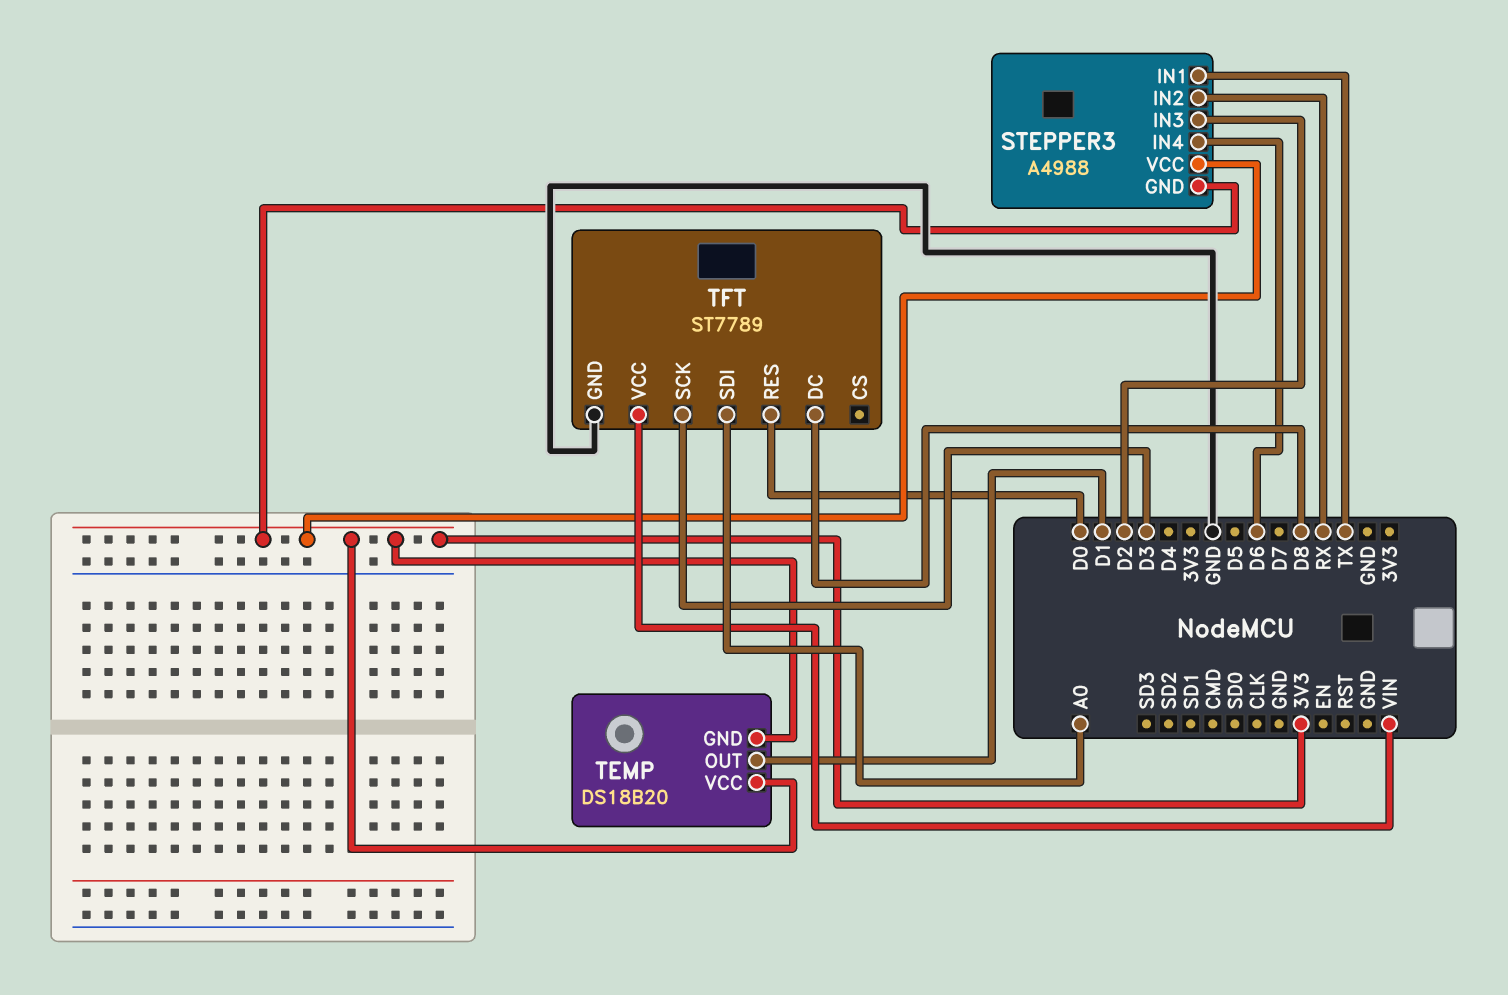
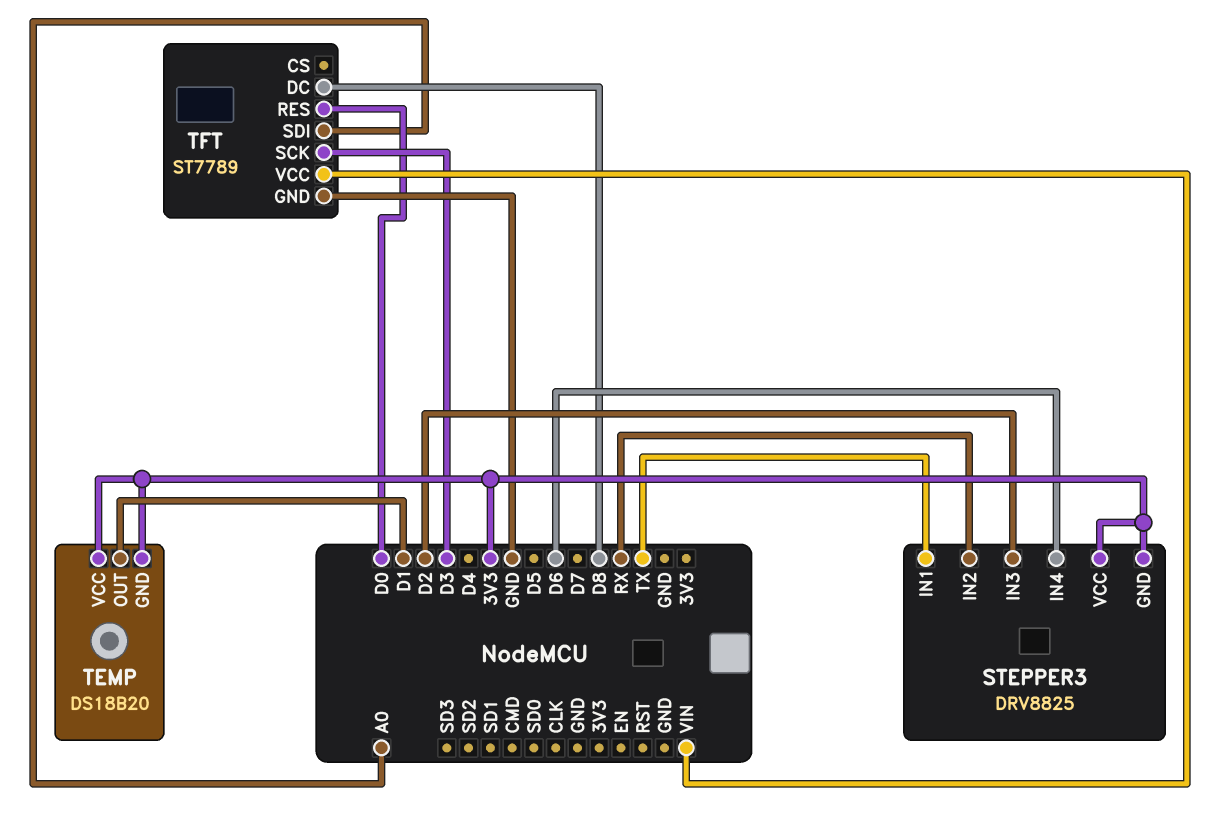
STEPPER3: A4988 -> DRV8825

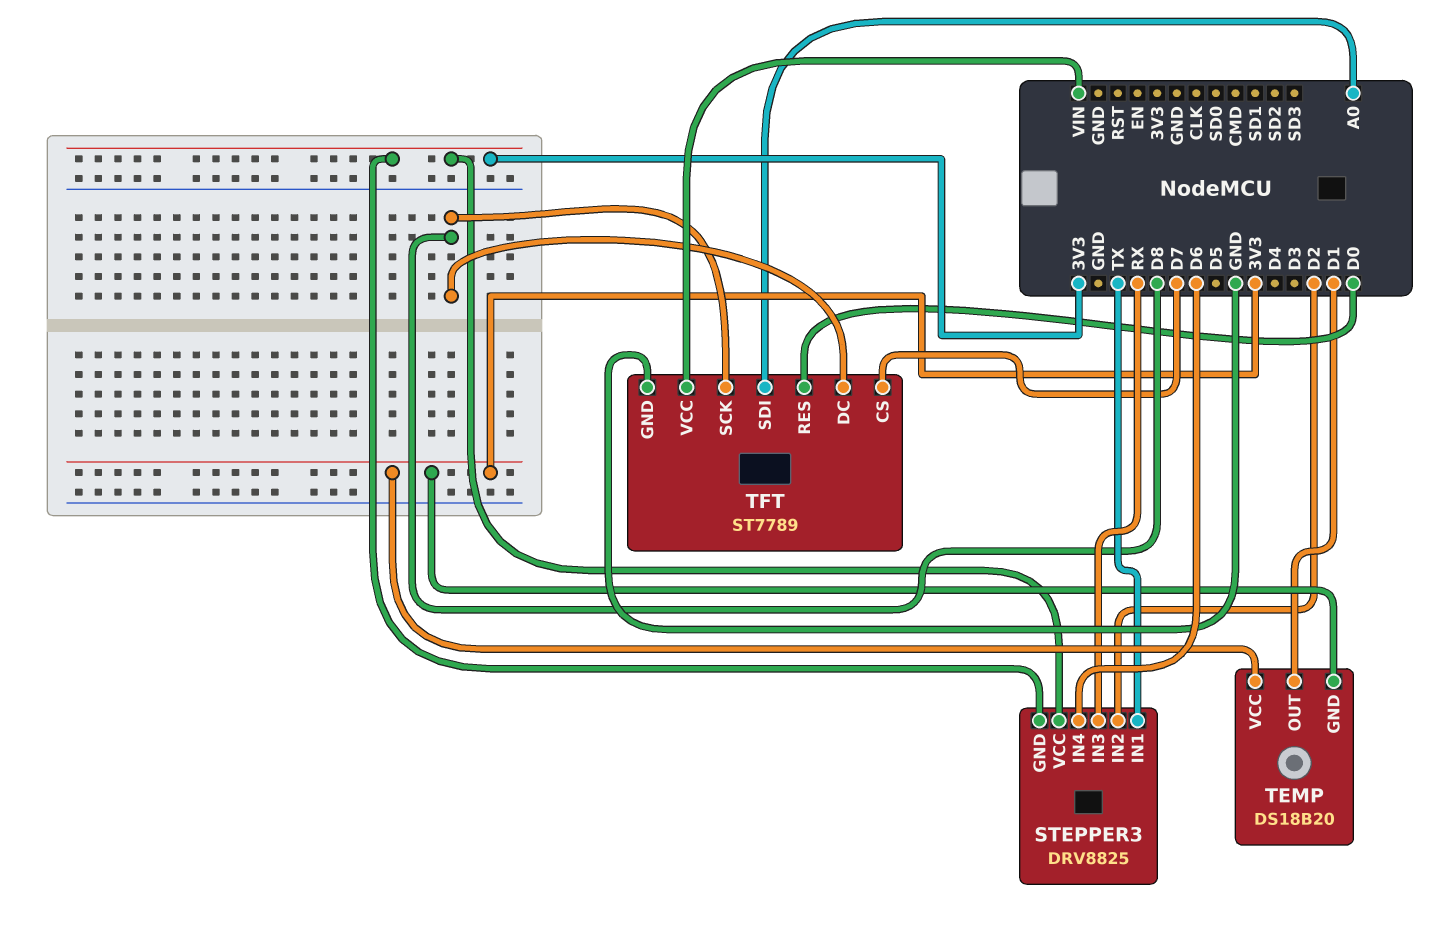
STEPPER3 pin IN2: RX -> D2
STEPPER3 pin IN3: D2 -> RX
TFT pin CS: none -> D7
TFT pin SCK: D3 -> D8

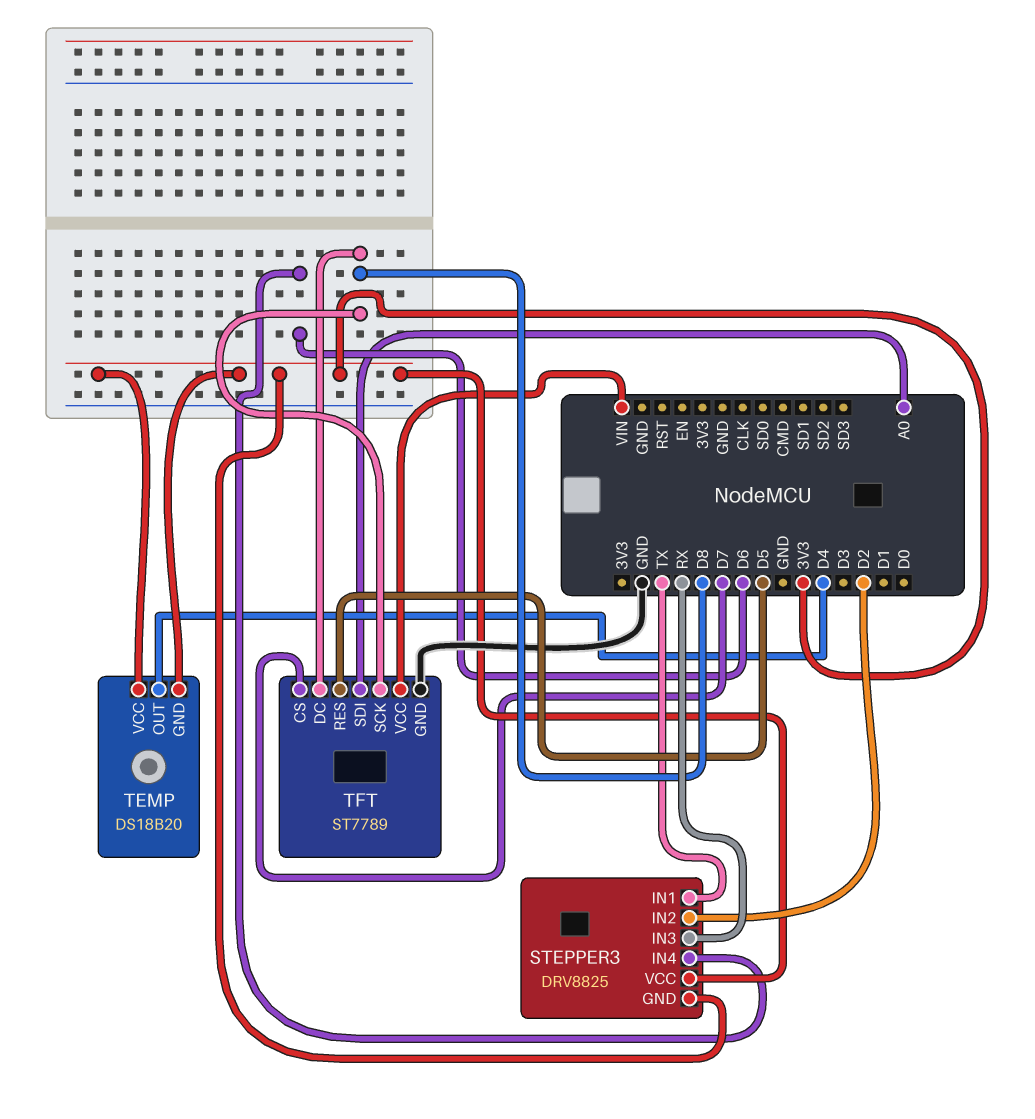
TEMP pin OUT: D1 -> D4
TFT pin RES: D0 -> D5

